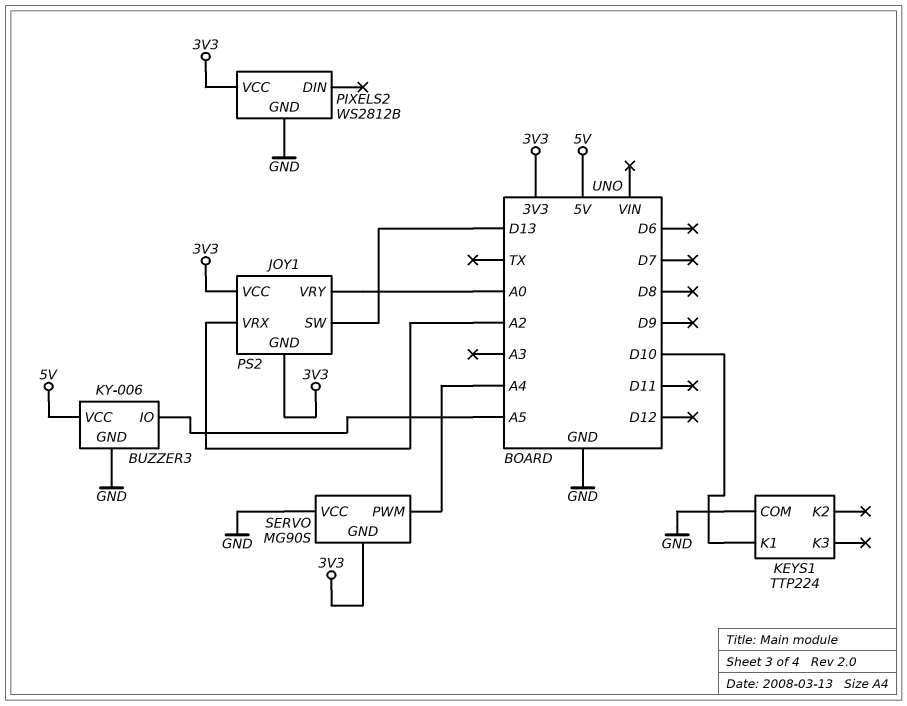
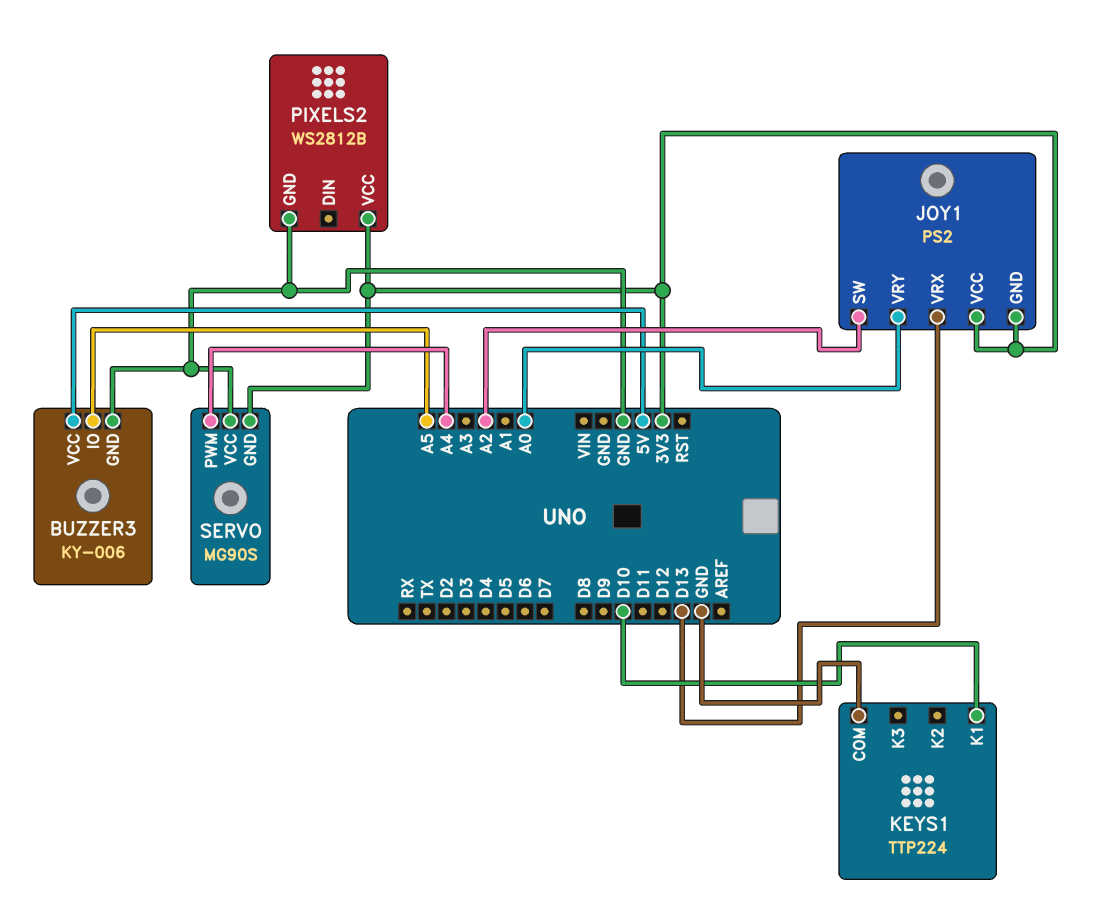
JOY1 pin SW: D13 -> A2
JOY1 pin VRX: A2 -> D13

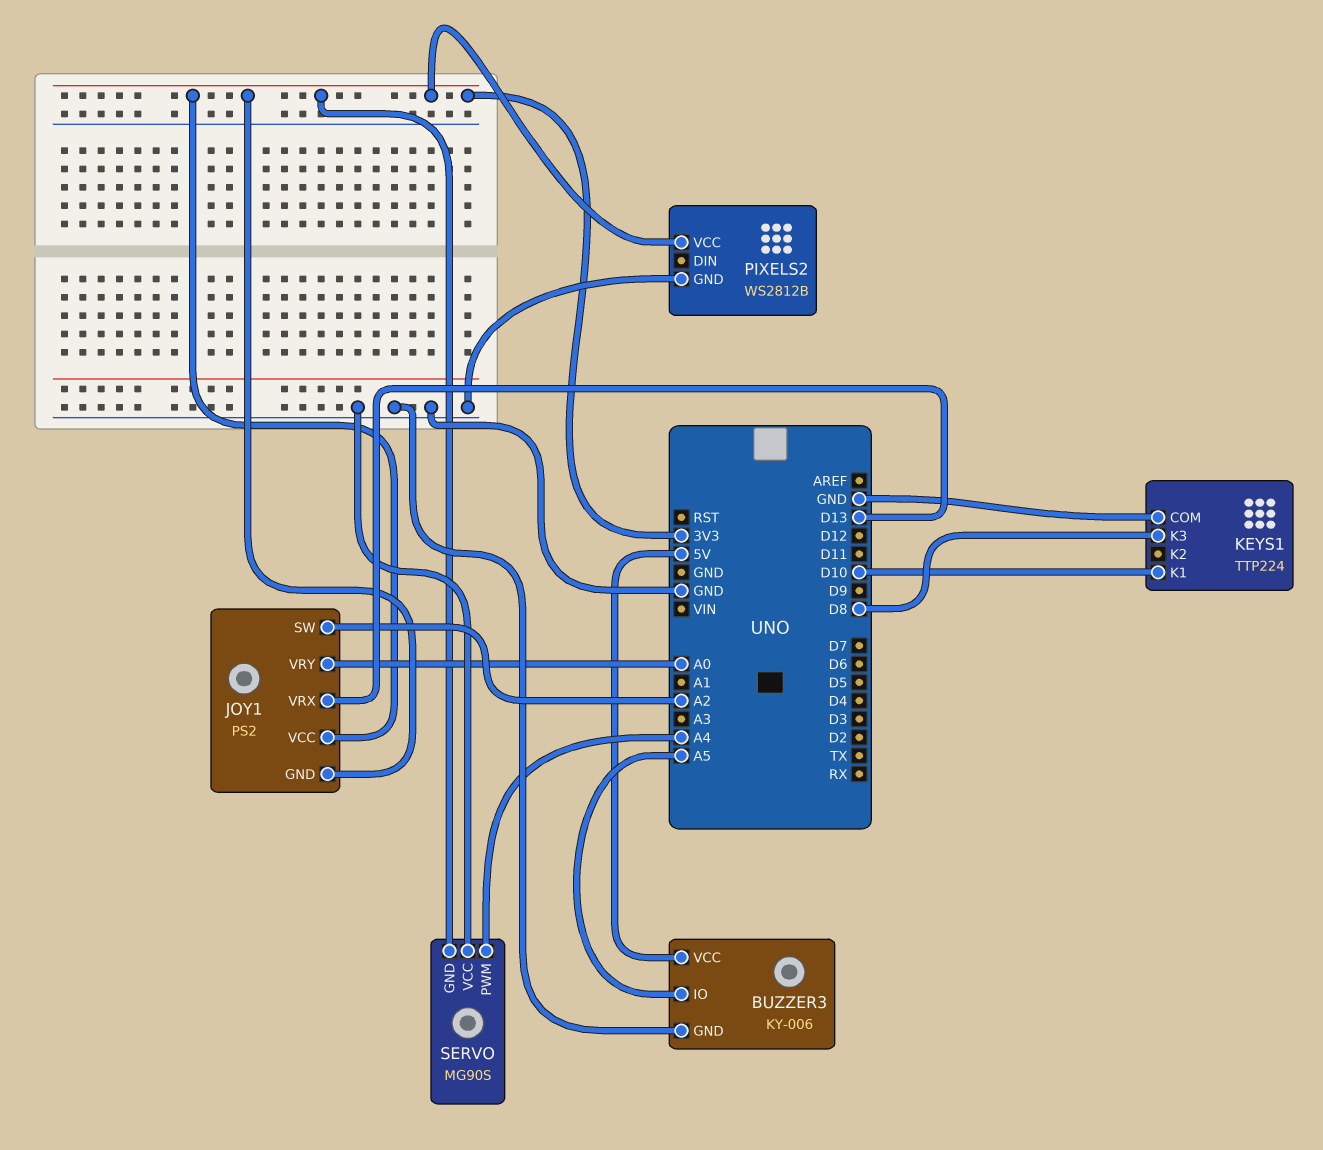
KEYS1 pin K3: none -> D8

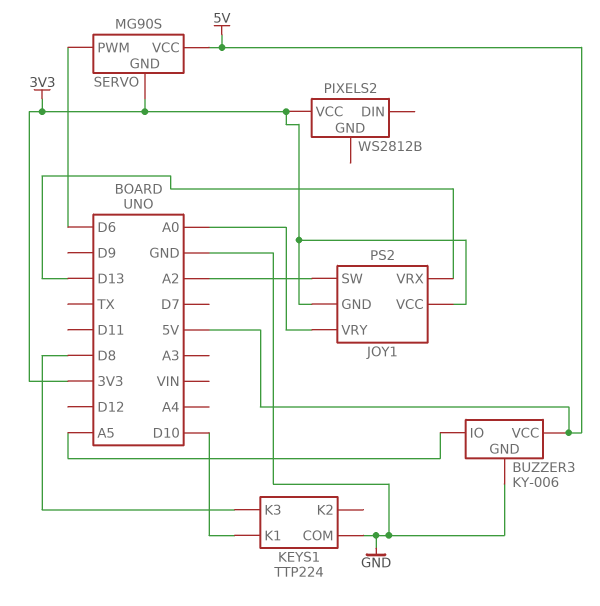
PIXELS2 pin GND: GND -> none
SERVO pin PWM: A4 -> D6
SERVO pin VCC: GND -> 5V

